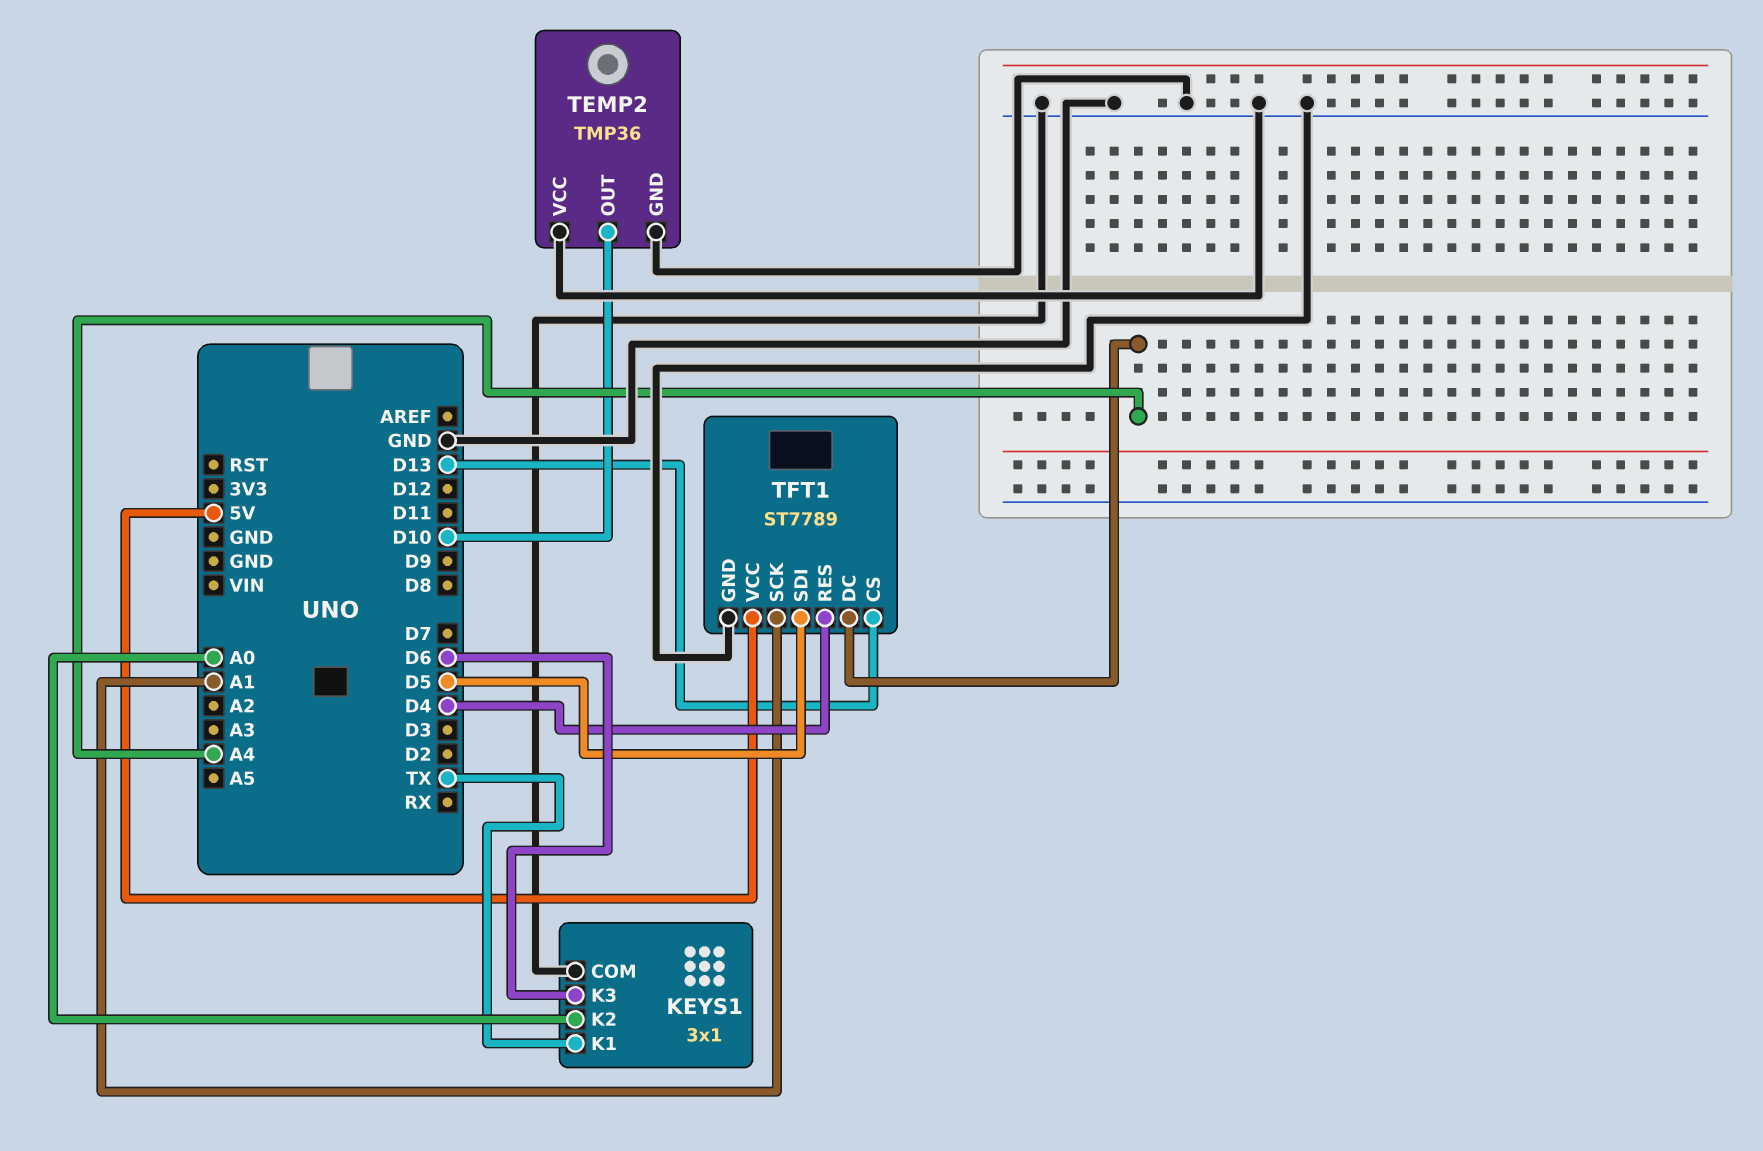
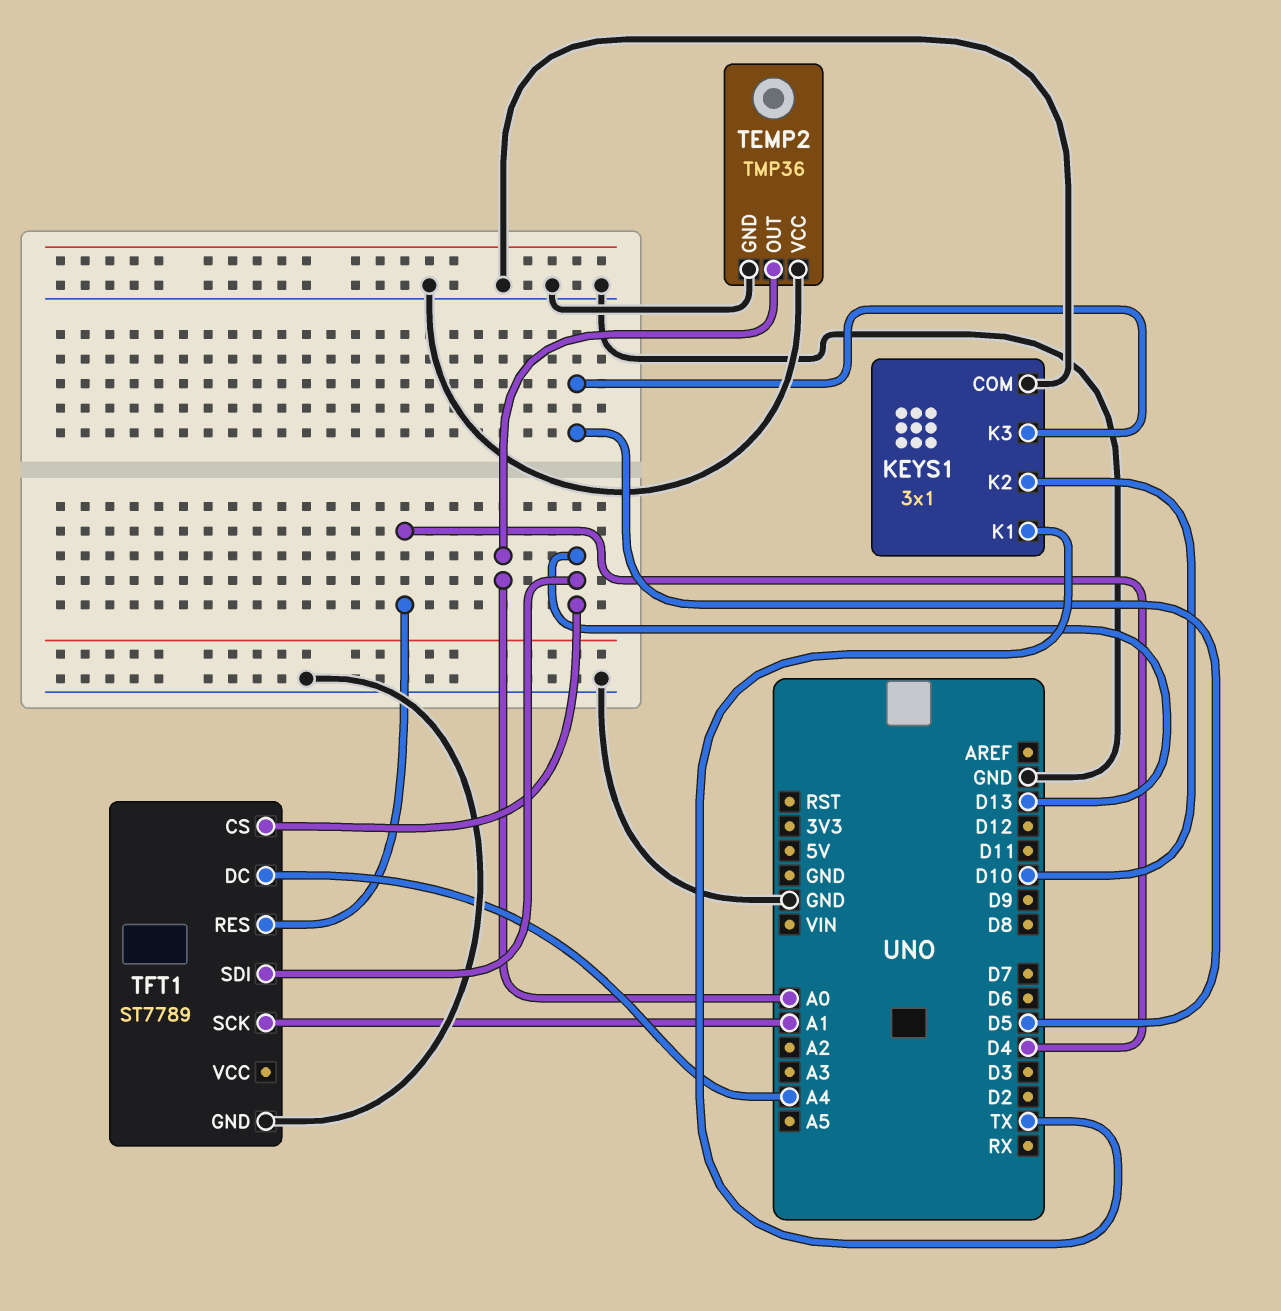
KEYS1 pin K2: A0 -> D10
KEYS1 pin K3: D6 -> D5
TEMP2 pin OUT: D10 -> A0
TFT1 pin SDI: D5 -> D13
TFT1 pin VCC: 5V -> none

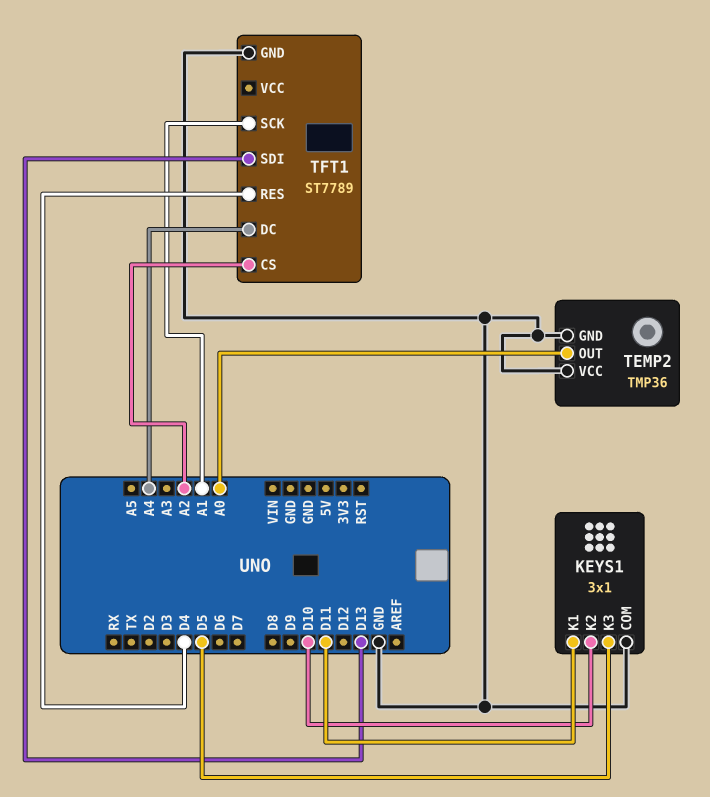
KEYS1 pin K1: TX -> D11
TFT1 pin CS: D13 -> A2

